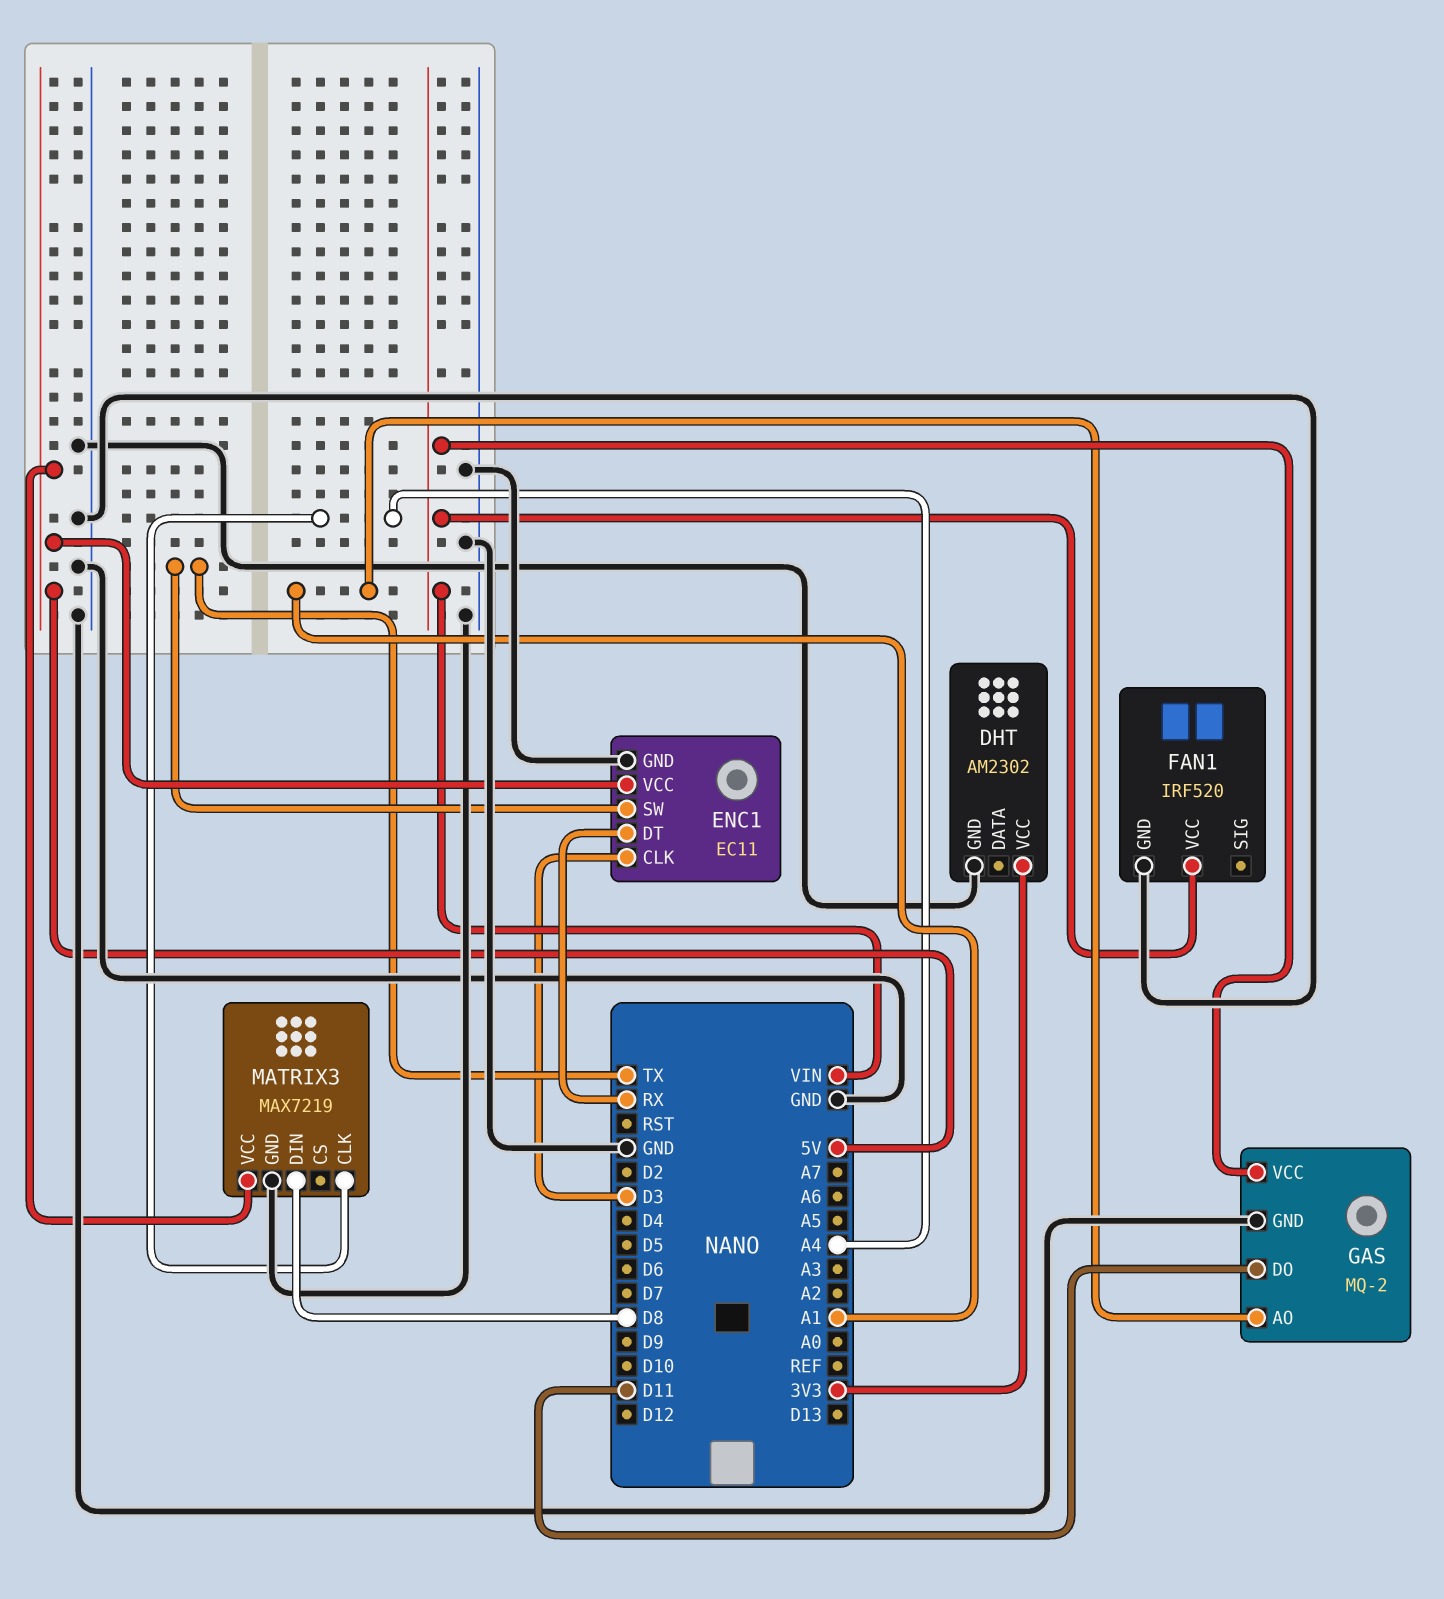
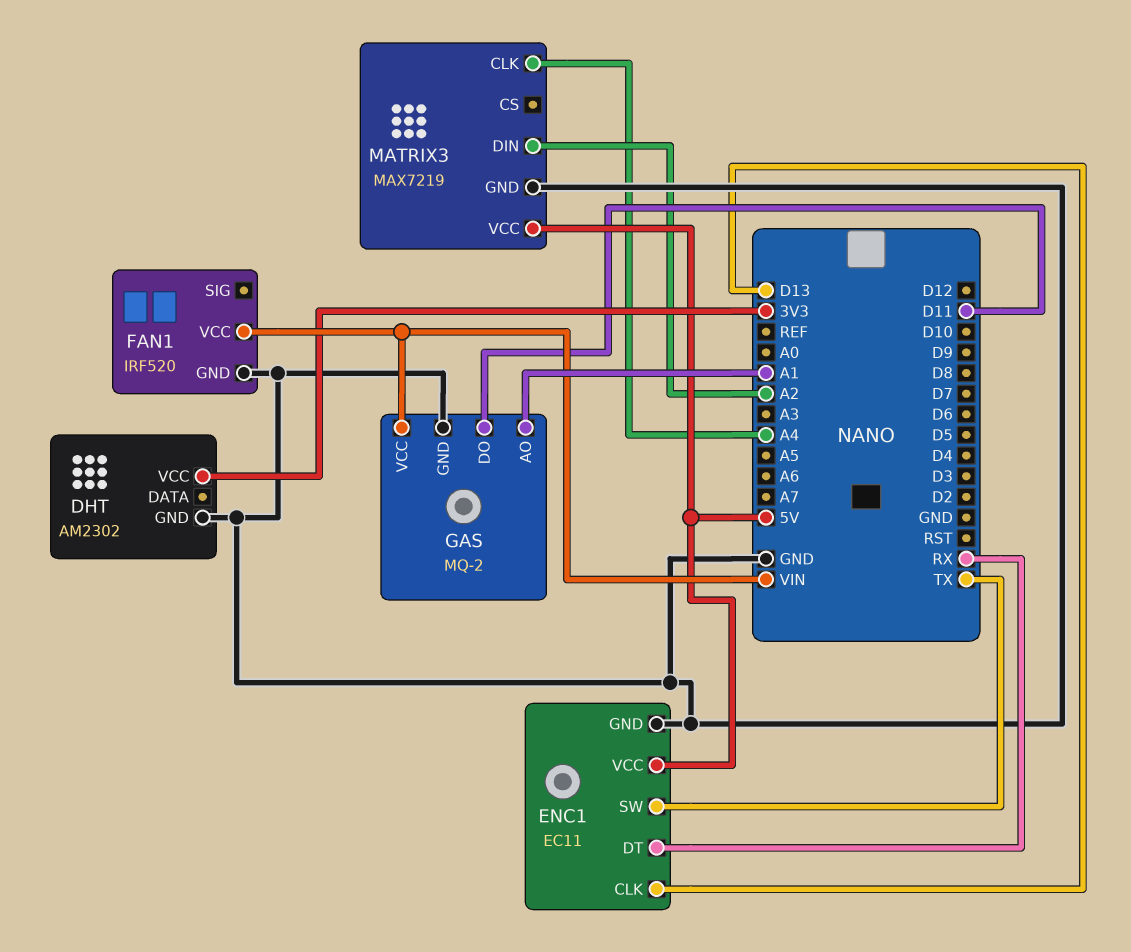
ENC1 pin CLK: D3 -> D13
MATRIX3 pin DIN: D8 -> A2

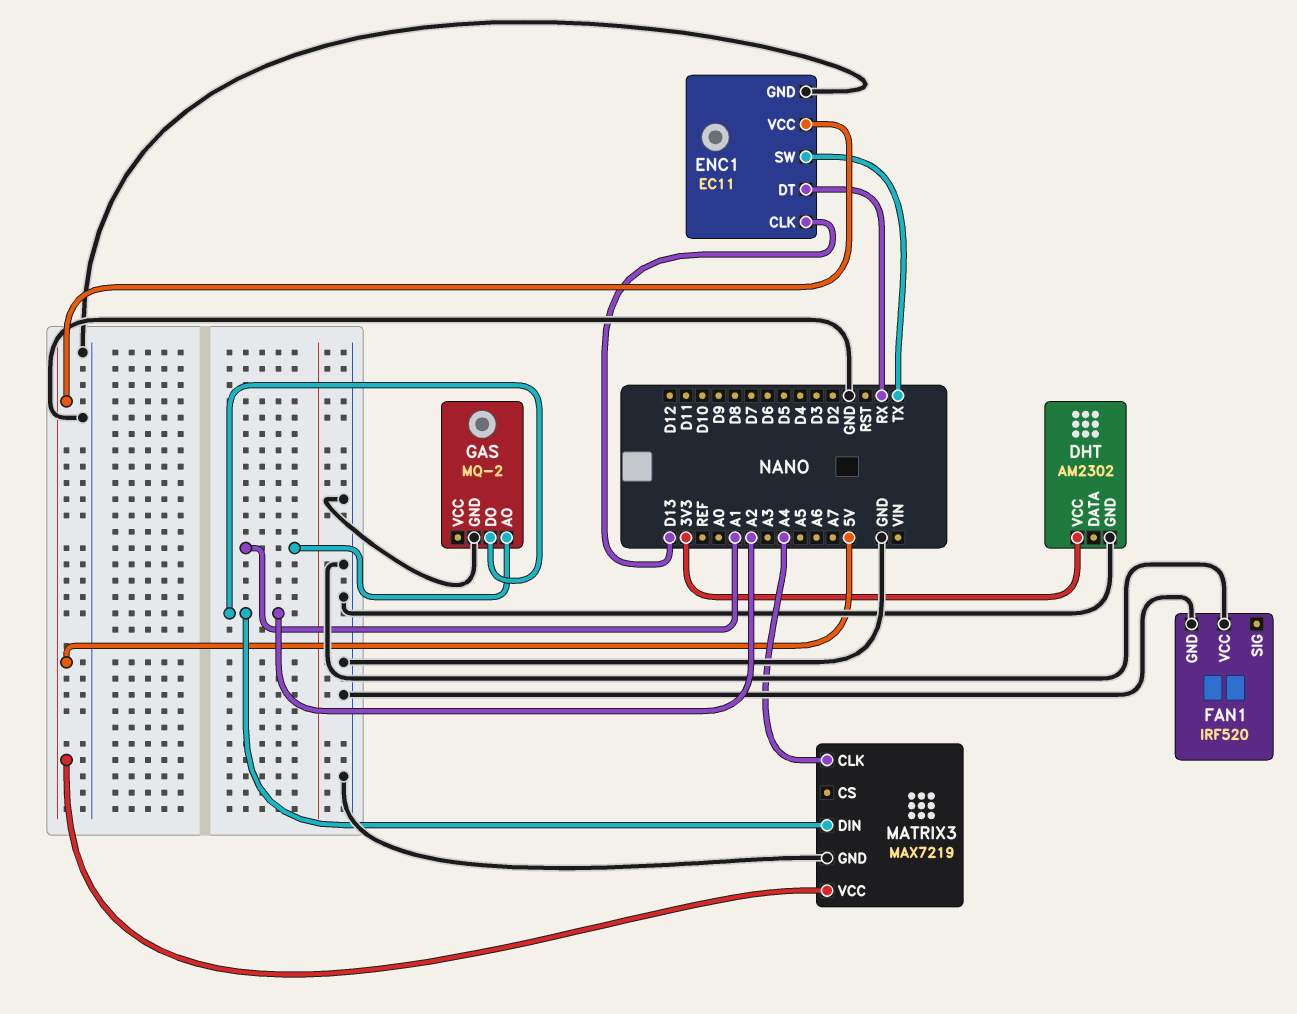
FAN1 pin VCC: VIN -> GND
GAS pin DO: D11 -> A2
GAS pin VCC: VIN -> none

